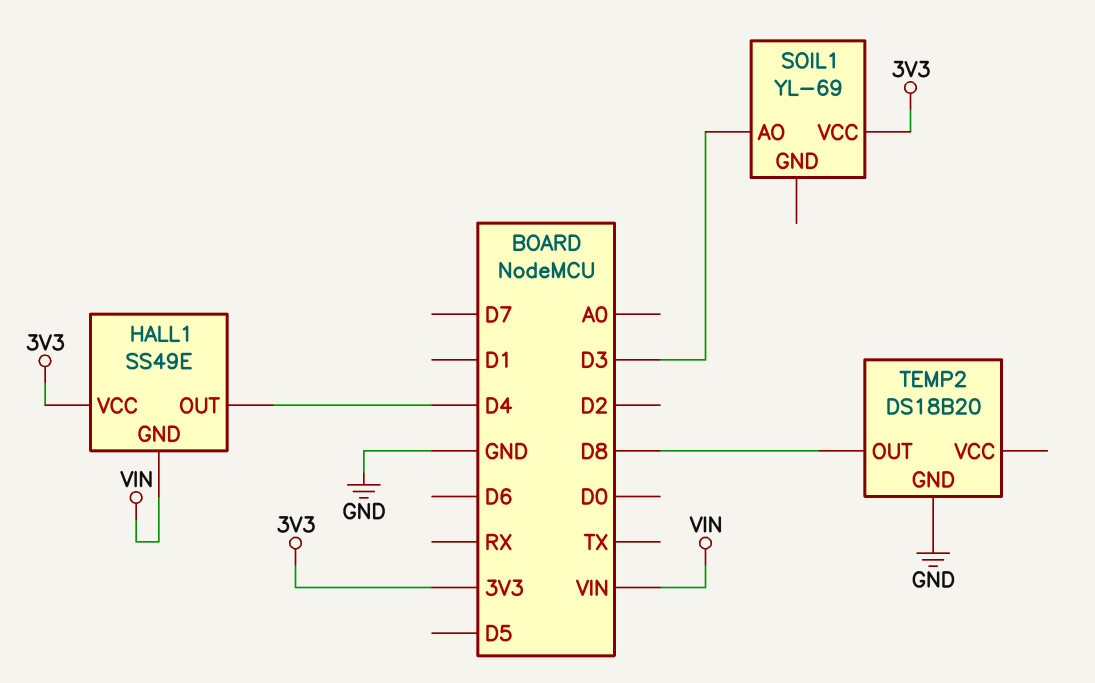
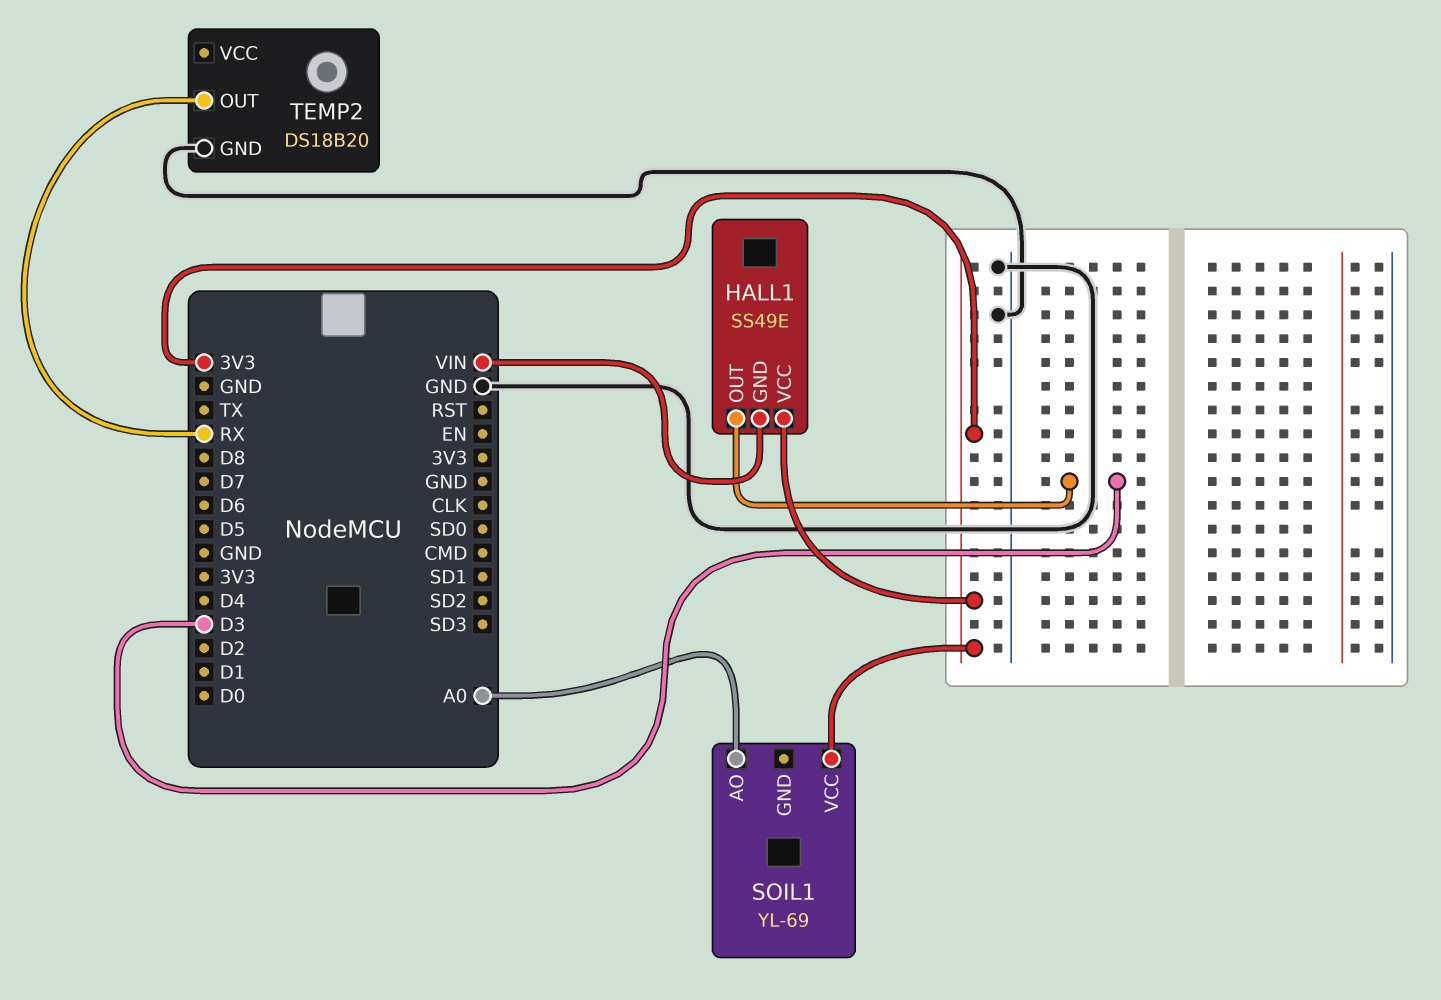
HALL1 pin OUT: D4 -> D3
SOIL1 pin AO: D3 -> A0
TEMP2 pin OUT: D8 -> RX

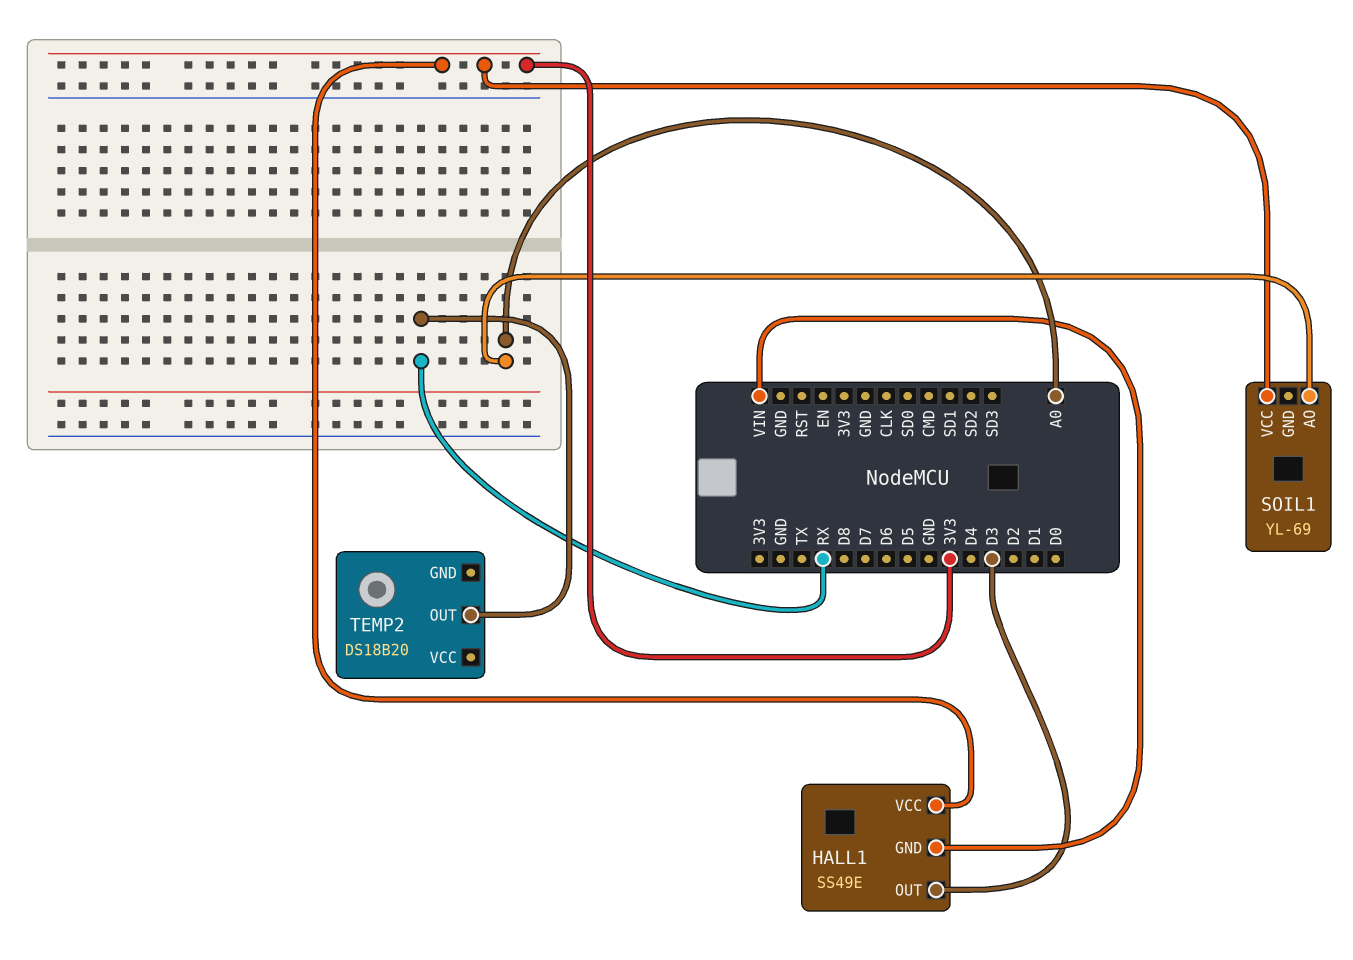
TEMP2 pin GND: GND -> none

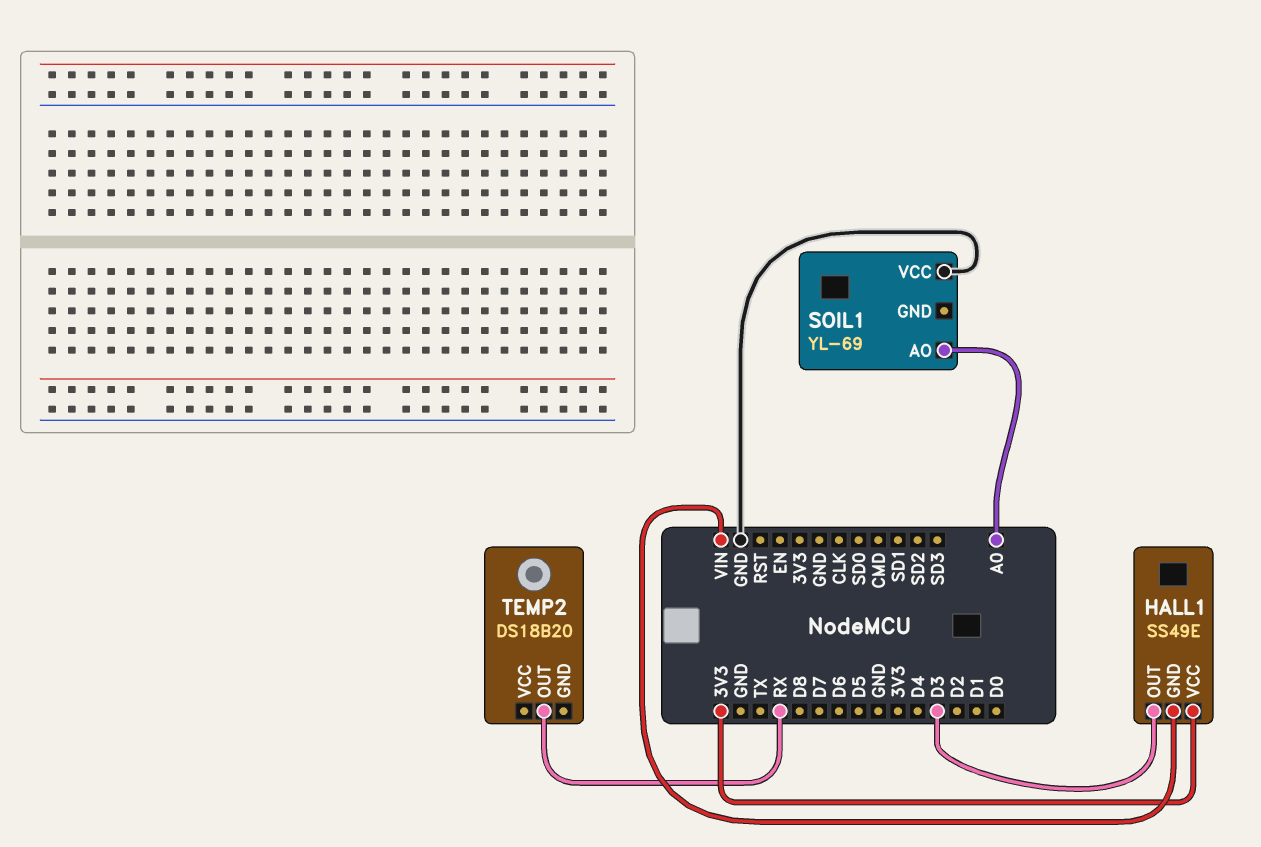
SOIL1 pin VCC: 3V3 -> GND

